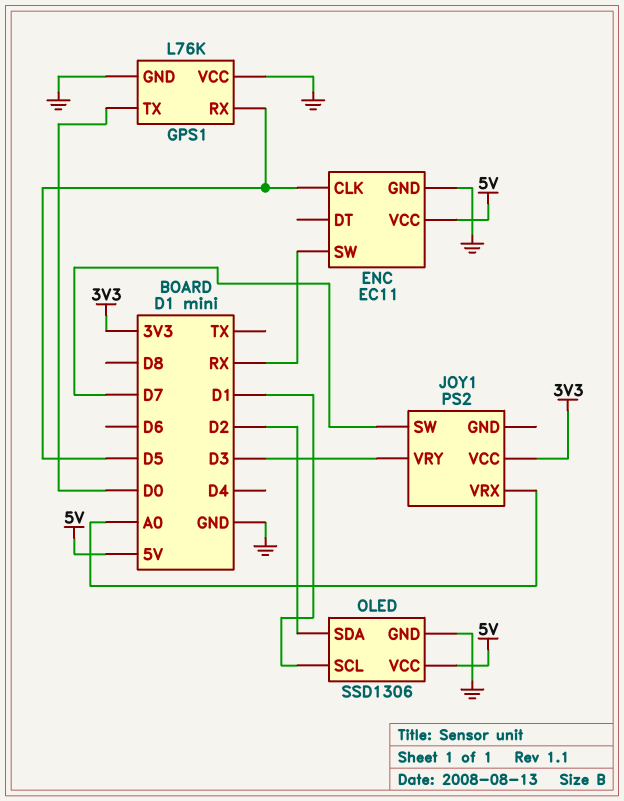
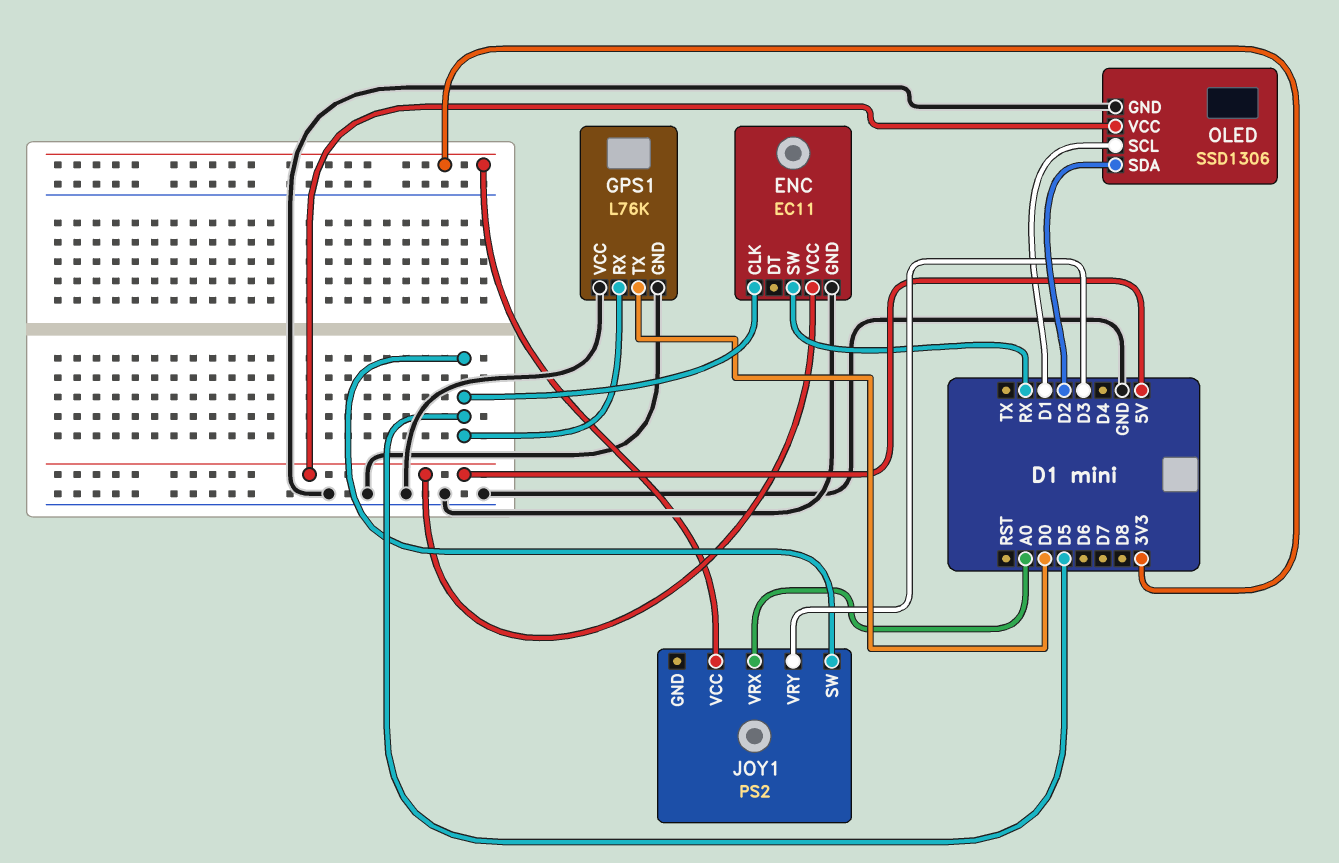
JOY1 pin SW: D7 -> D5

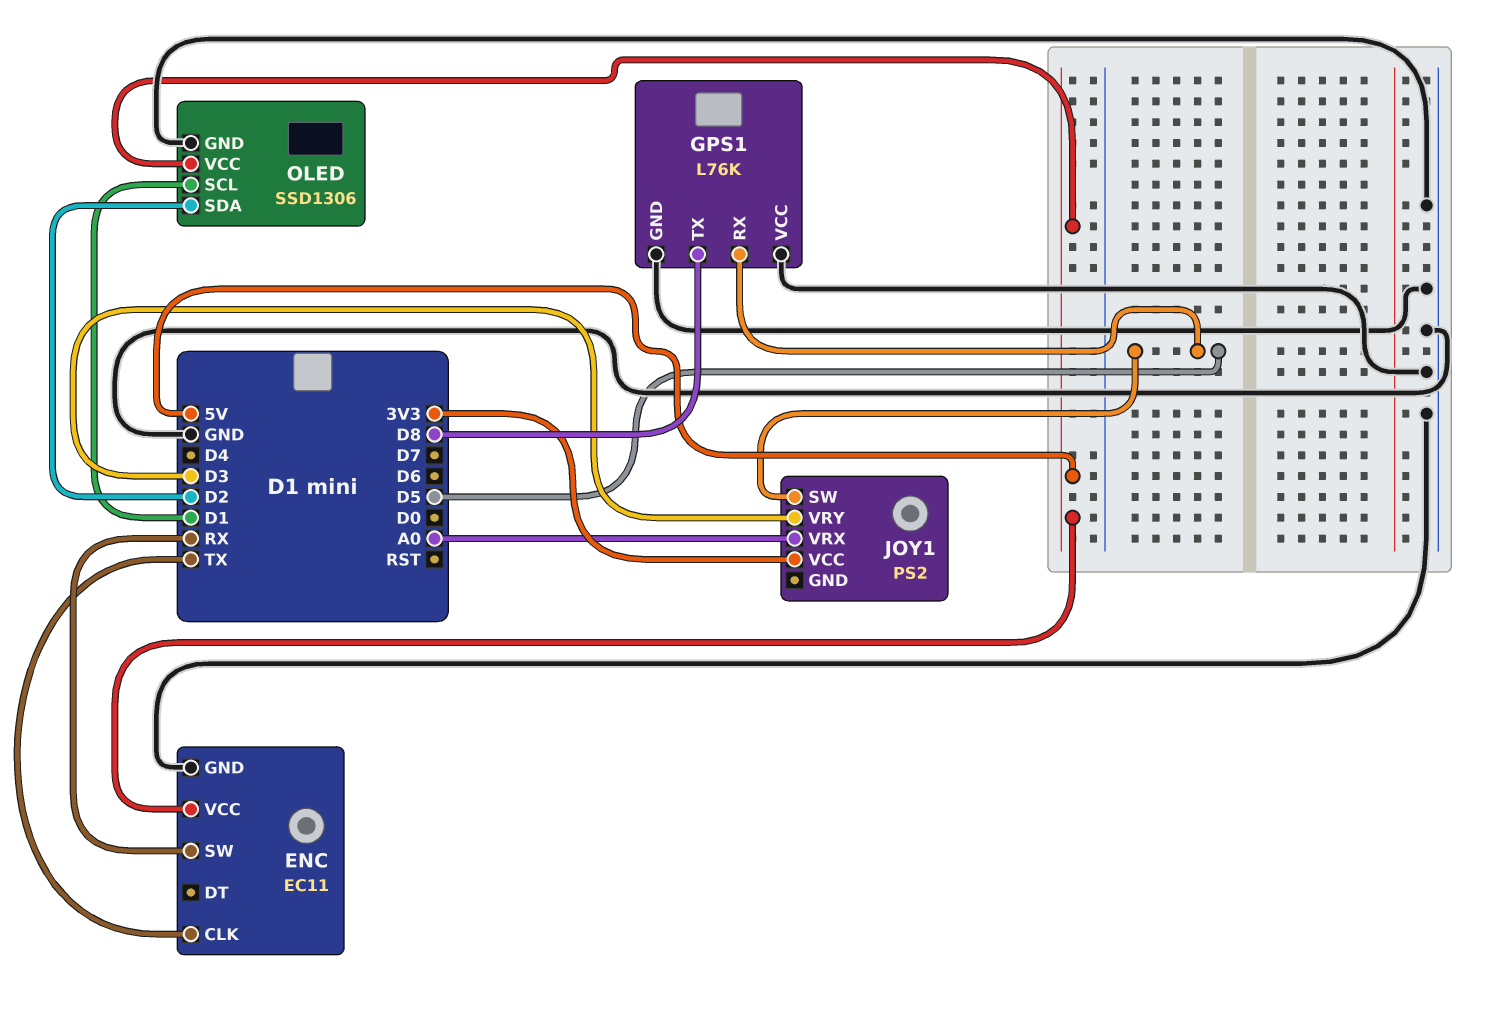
ENC pin CLK: D5 -> TX
GPS1 pin TX: D0 -> D8

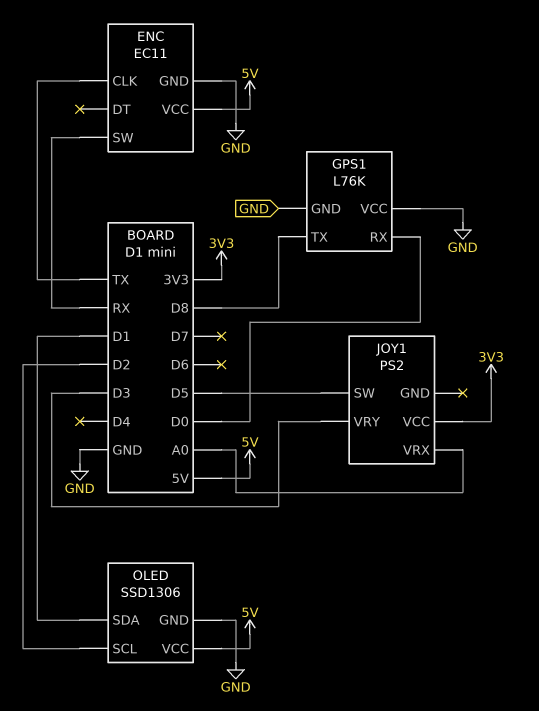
GPS1 pin RX: D5 -> D0
OLED pin SCL: D1 -> D2
OLED pin SDA: D2 -> D1

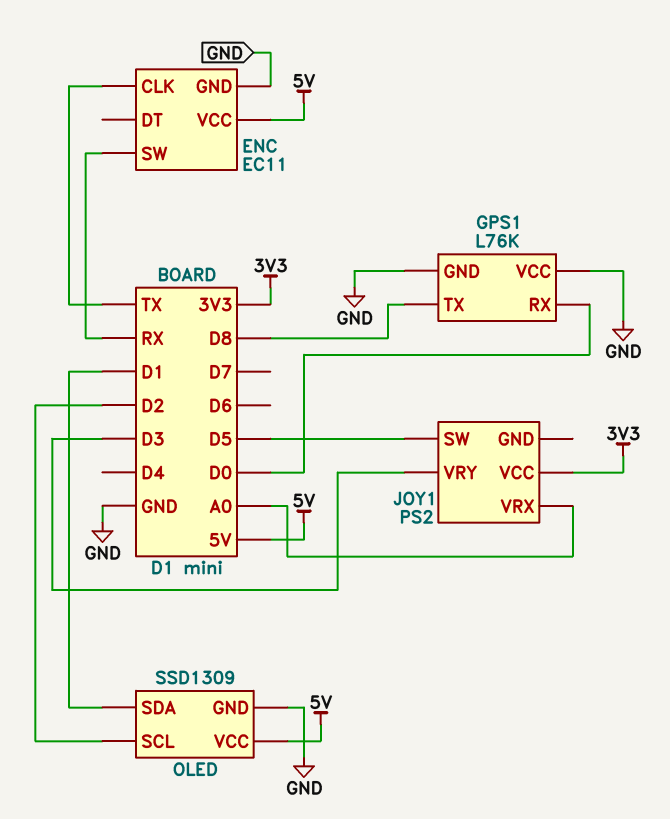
OLED: SSD1306 -> SSD1309

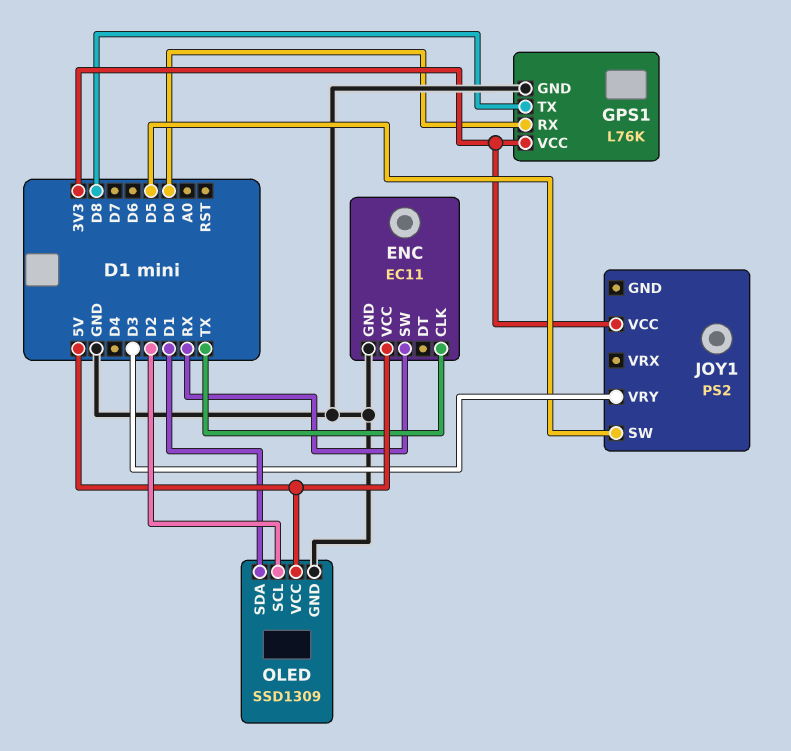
GPS1 pin VCC: GND -> 3V3
JOY1 pin VRX: A0 -> none

